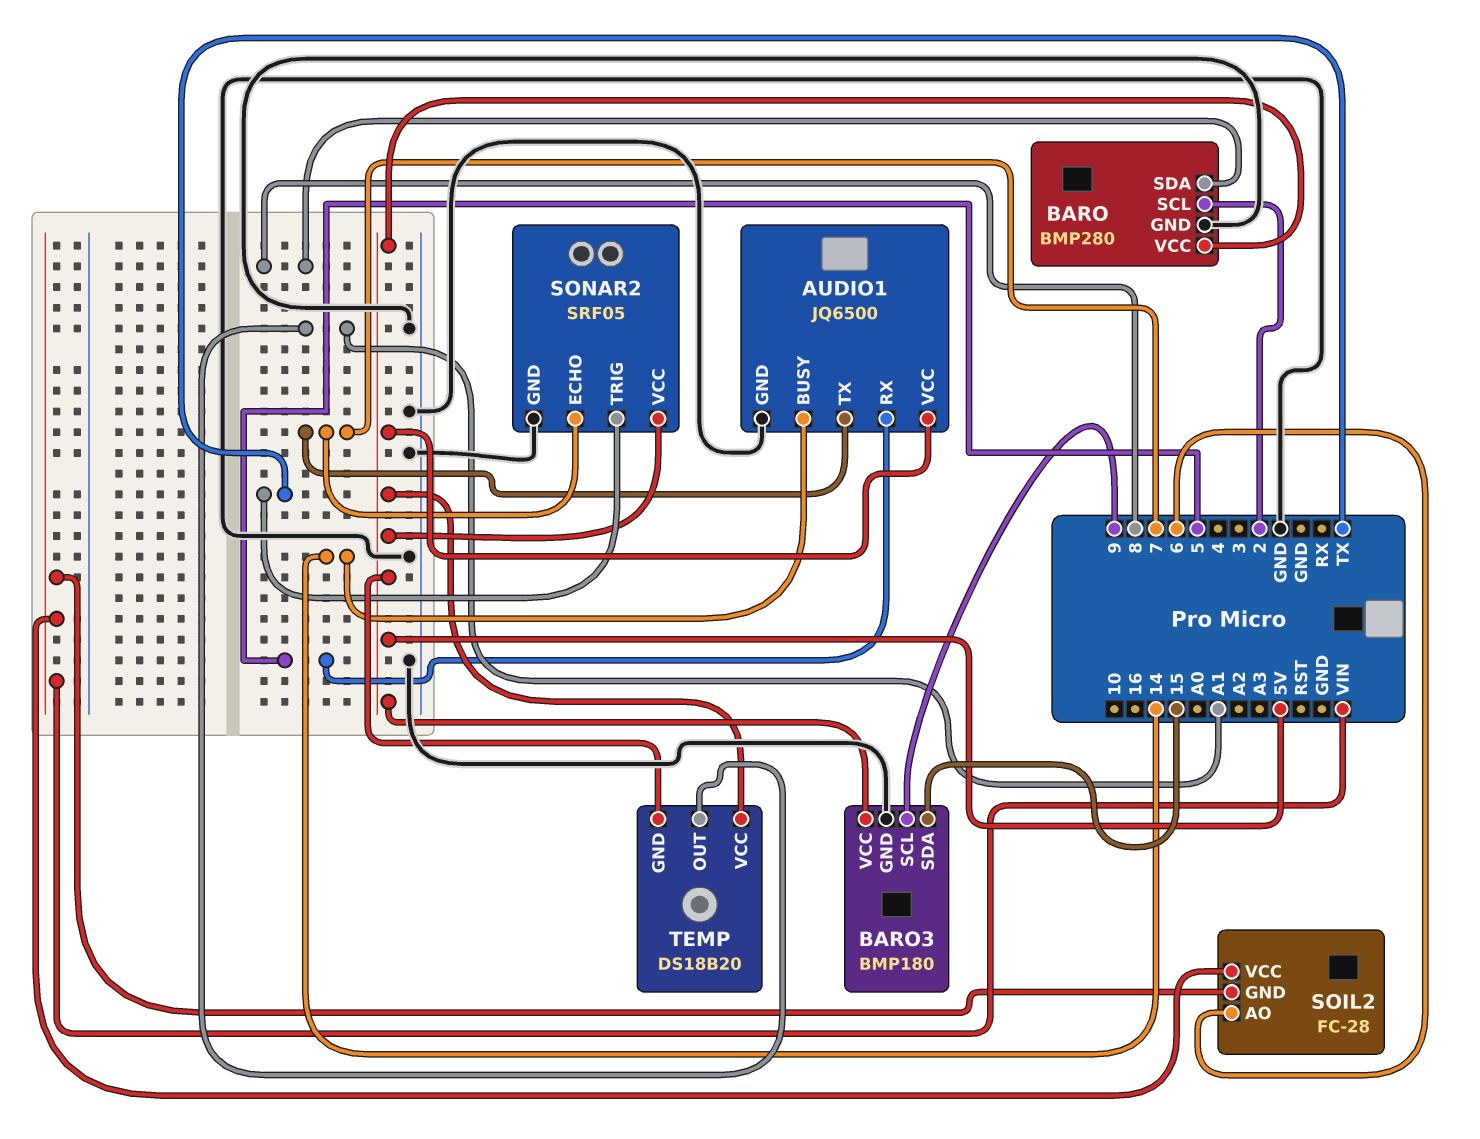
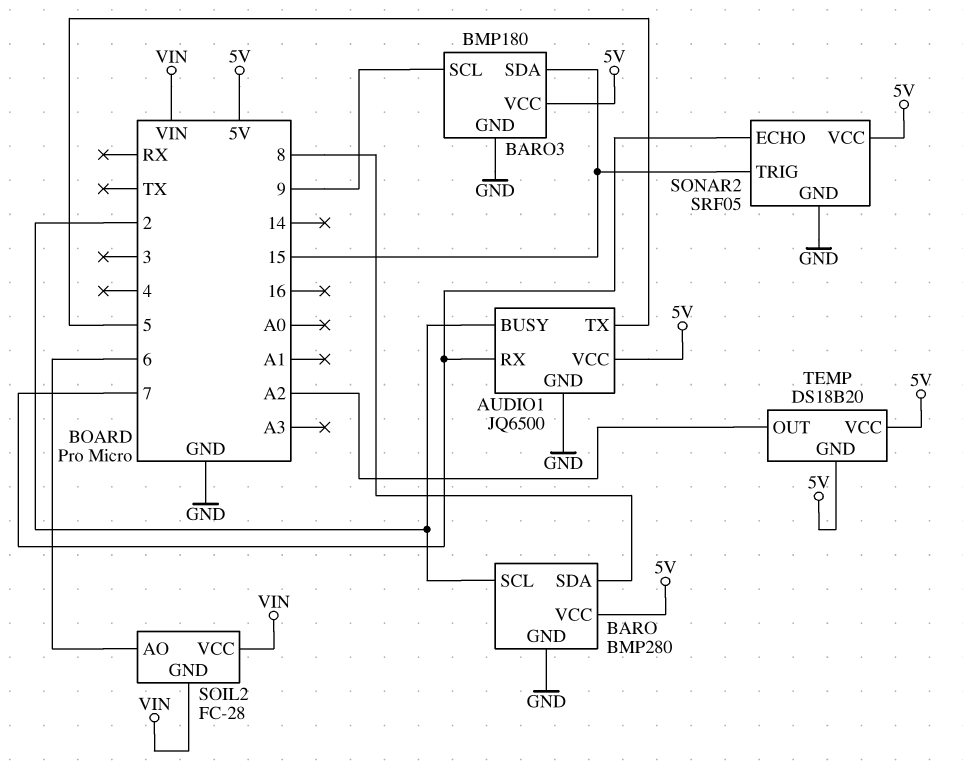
AUDIO1 pin BUSY: 14 -> 2
AUDIO1 pin RX: 5 -> 7
AUDIO1 pin TX: 7 -> 5
SONAR2 pin TRIG: TX -> 15
TEMP pin OUT: A1 -> A2

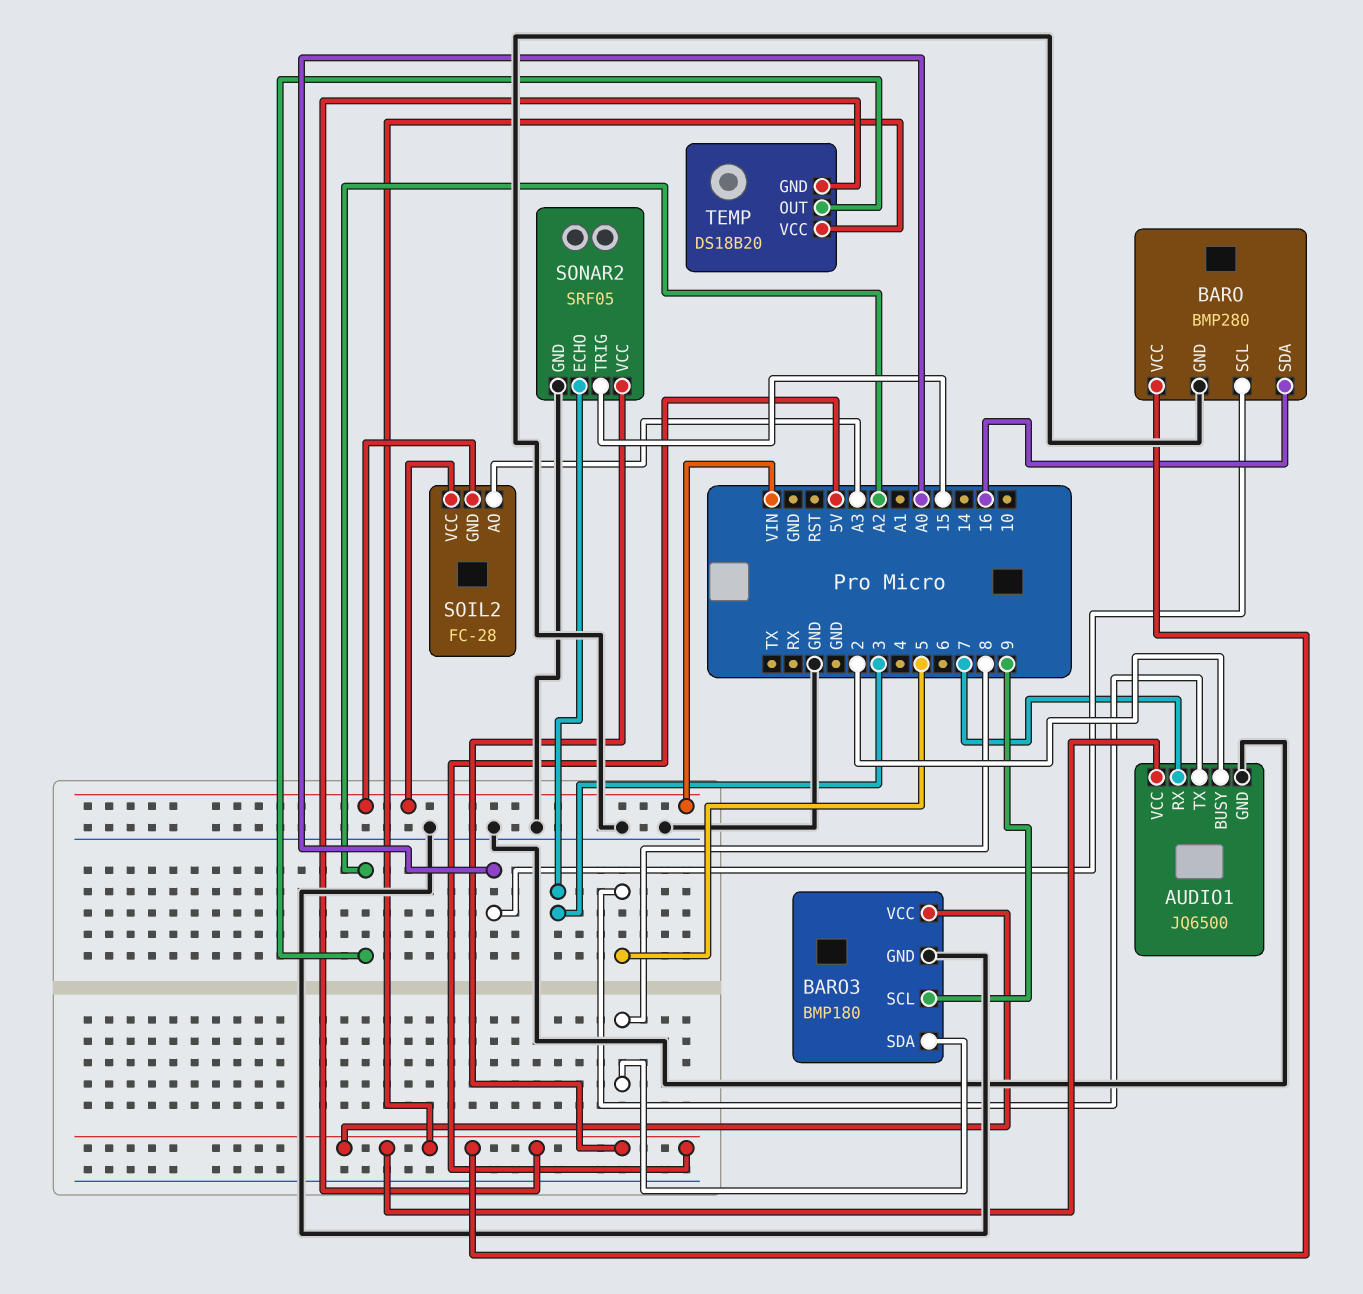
BARO pin SCL: 2 -> A0
BARO pin SDA: 8 -> 16
BARO3 pin SDA: 15 -> 8
SOIL2 pin AO: 6 -> A3
SONAR2 pin ECHO: 7 -> 3

